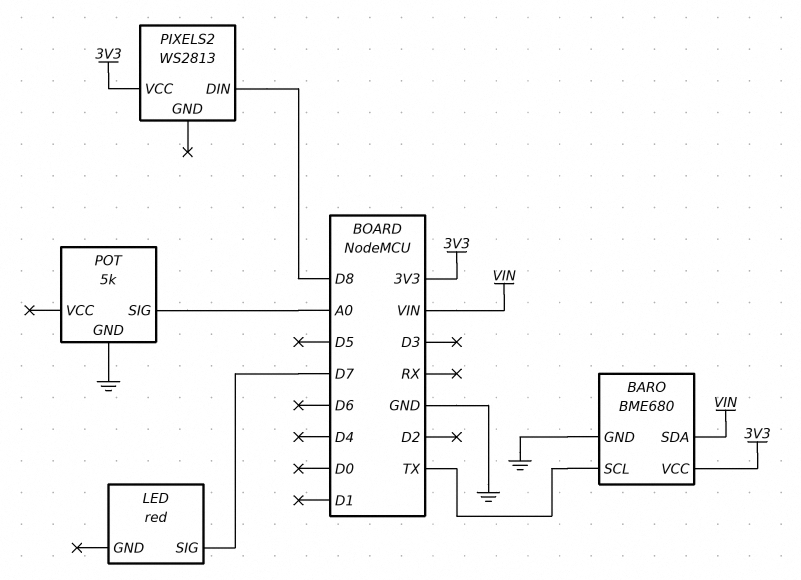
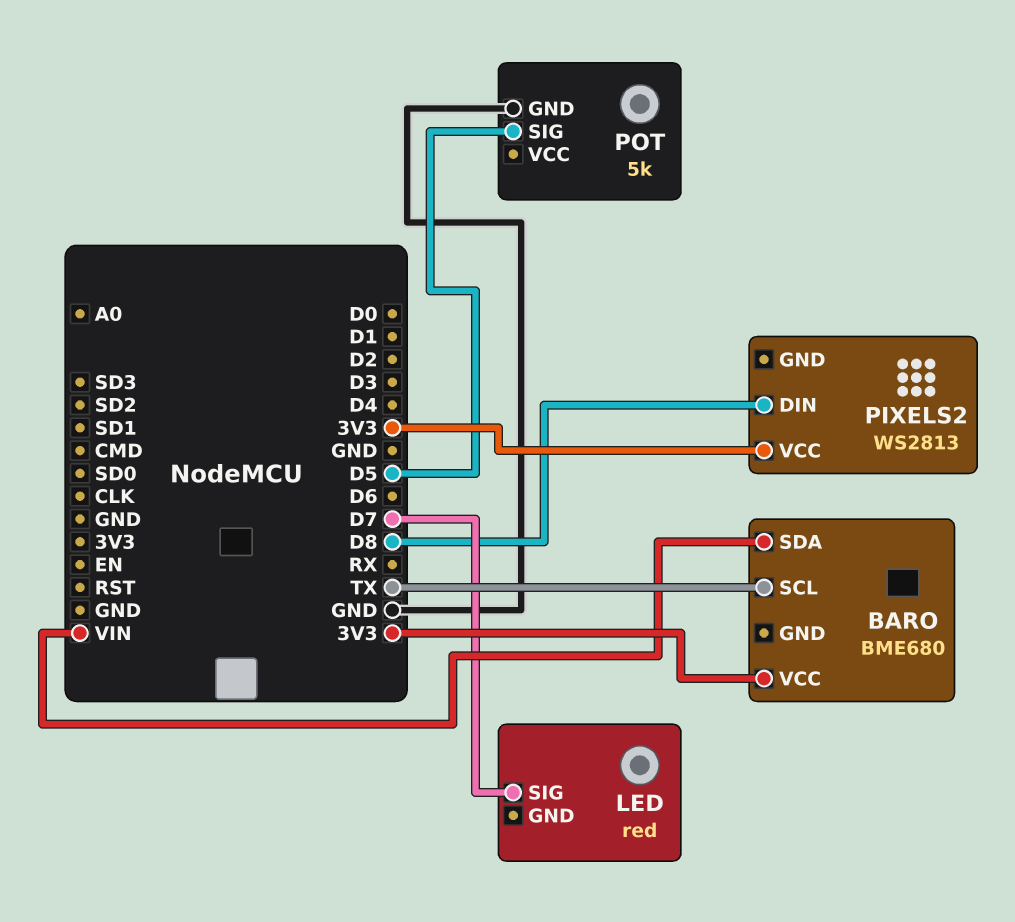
BARO pin GND: GND -> none
POT pin SIG: A0 -> D5

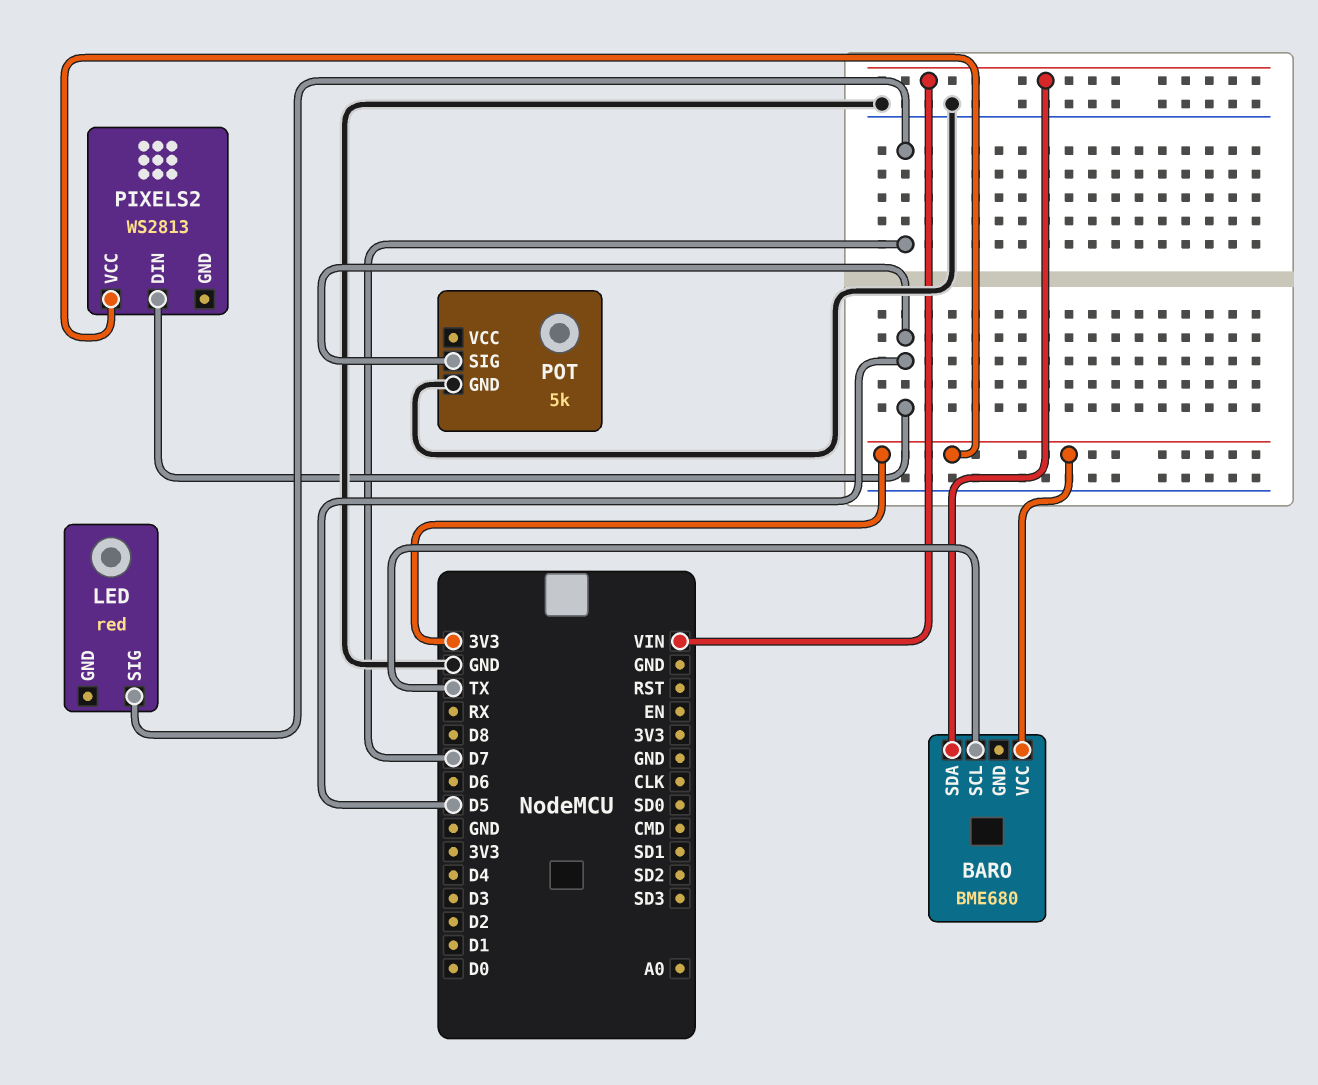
PIXELS2 pin DIN: D8 -> D5

